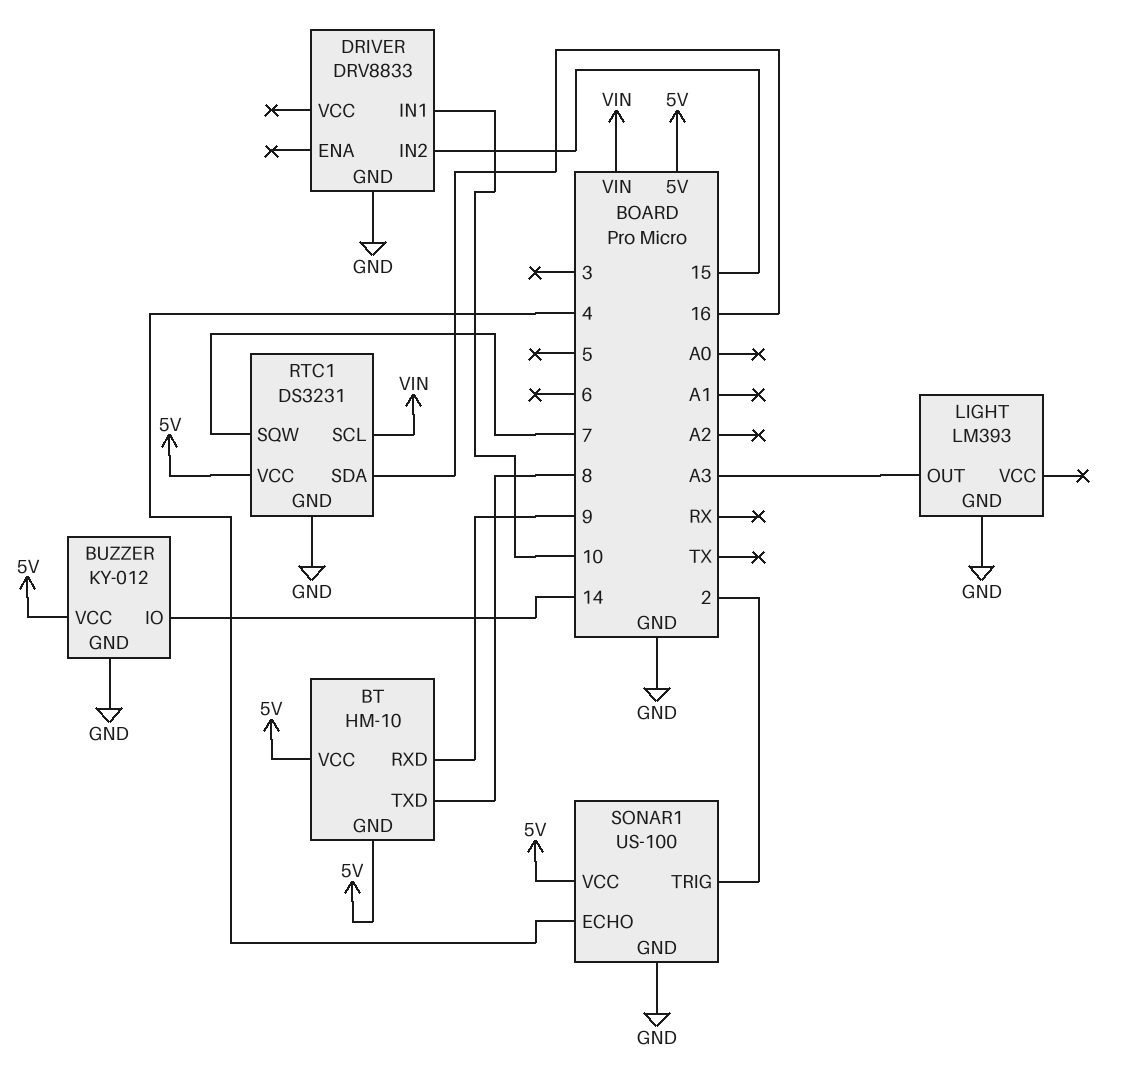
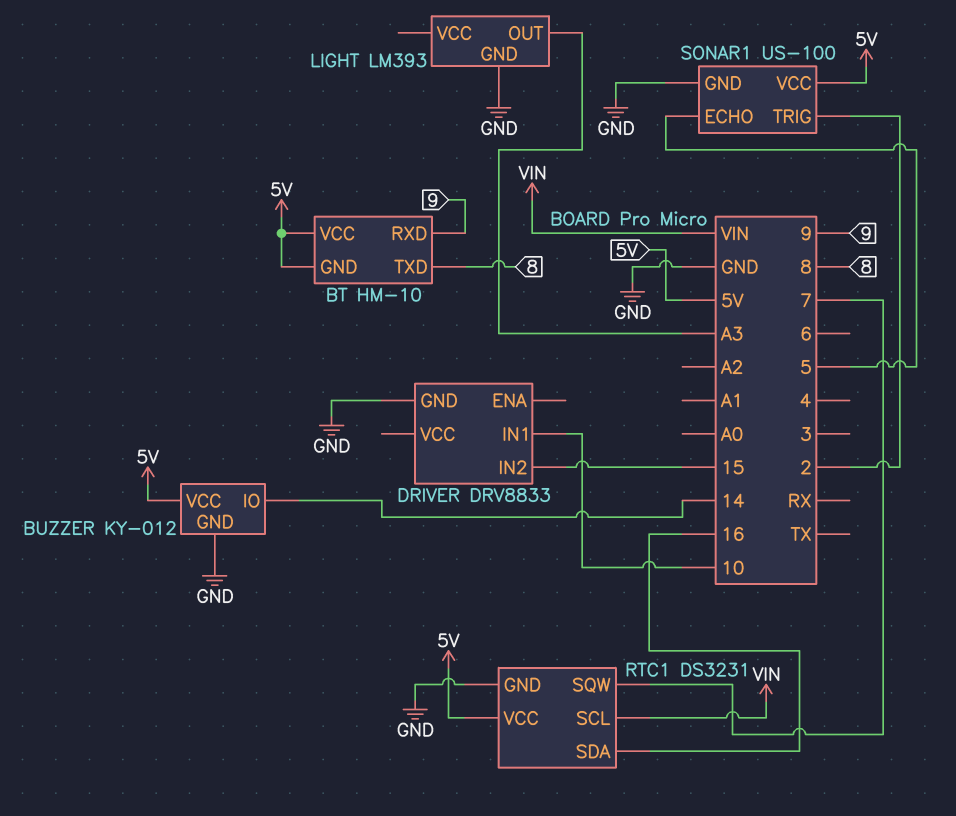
SONAR1 pin ECHO: 4 -> 5

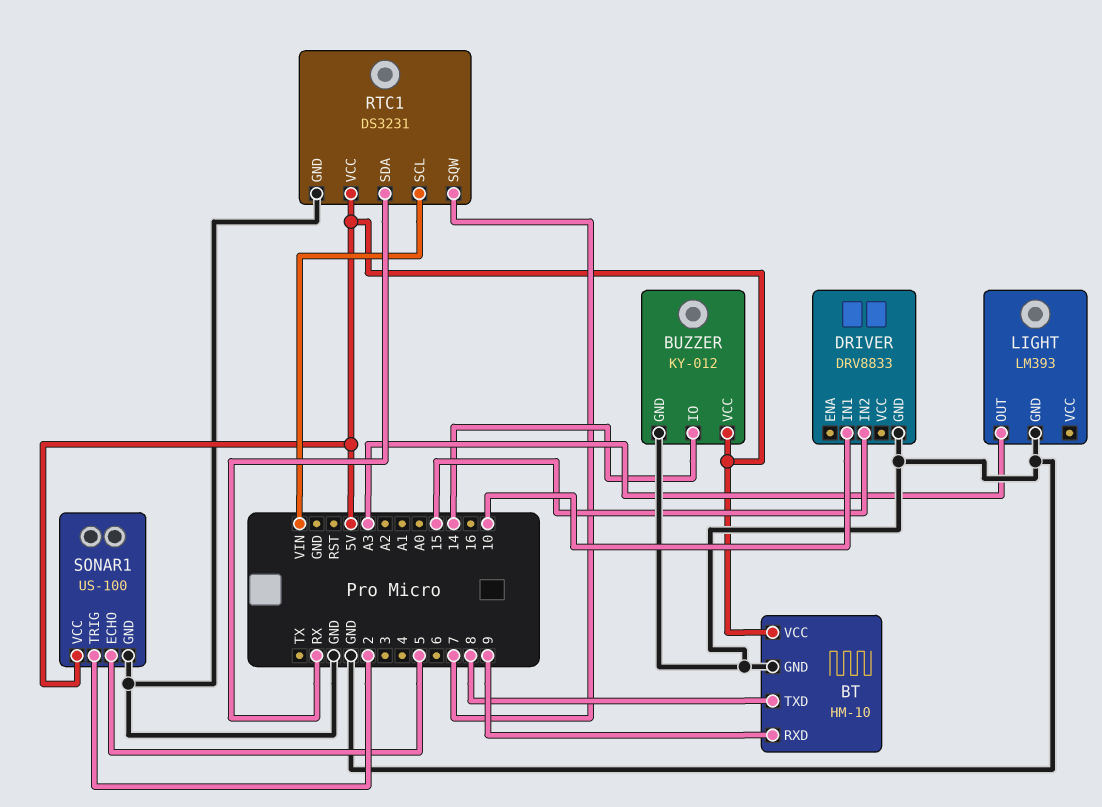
BT pin GND: 5V -> GND
RTC1 pin SDA: 16 -> RX

